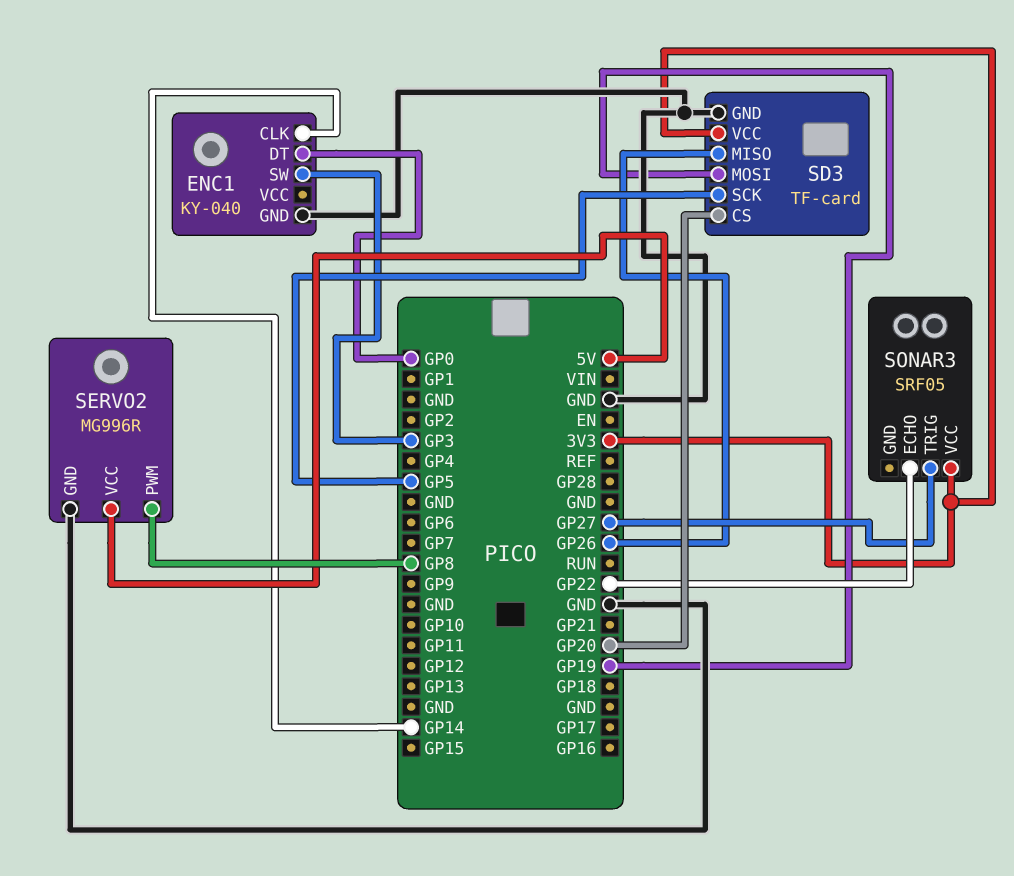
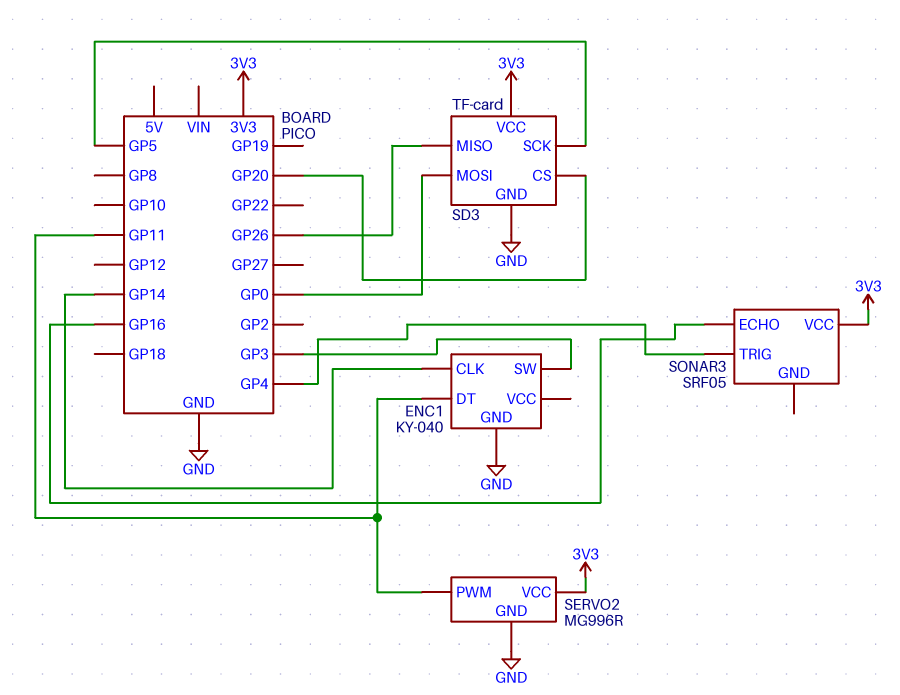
ENC1 pin DT: GP0 -> GP11
SD3 pin MOSI: GP19 -> GP0
SERVO2 pin PWM: GP8 -> GP11
SERVO2 pin VCC: 5V -> 3V3
SONAR3 pin ECHO: GP22 -> GP16
SONAR3 pin TRIG: GP27 -> GP4

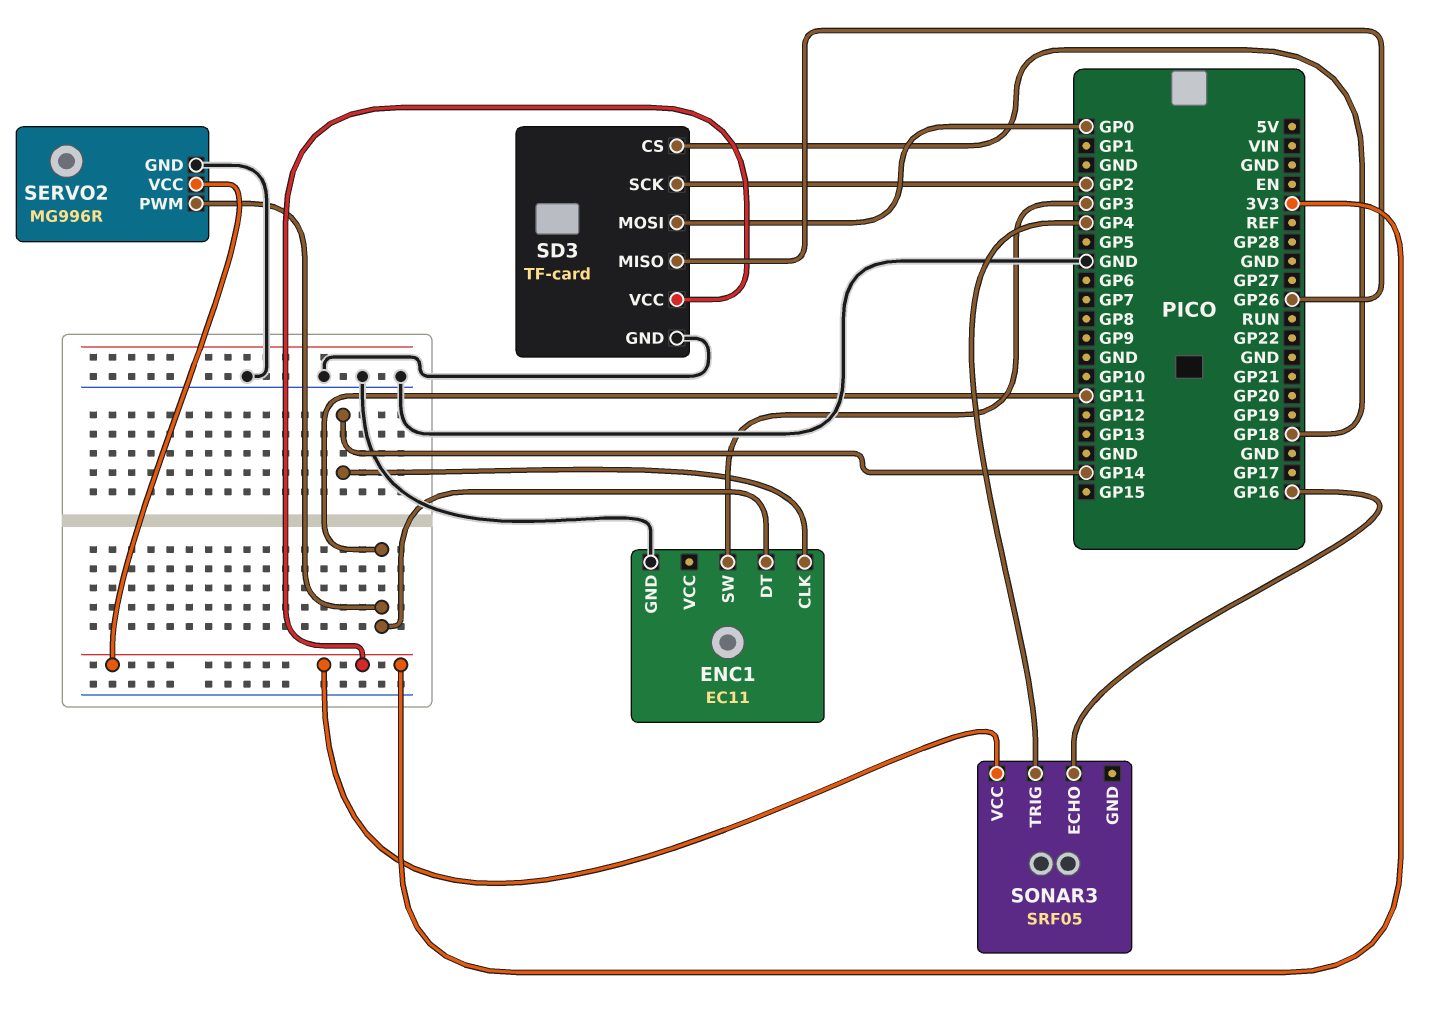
ENC1: KY-040 -> EC11
SD3 pin CS: GP20 -> GP18
SD3 pin SCK: GP5 -> GP2

